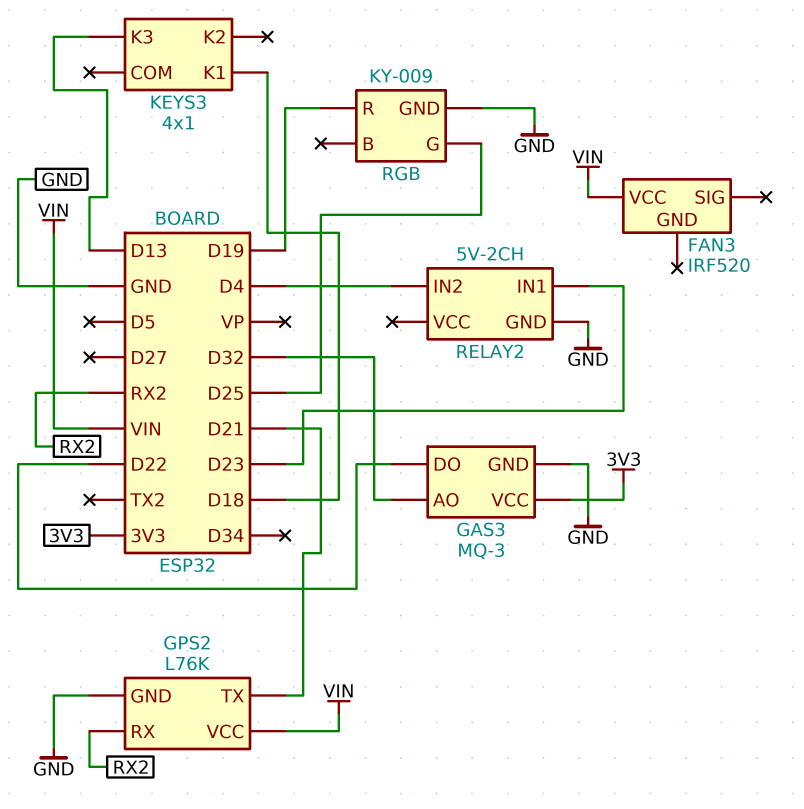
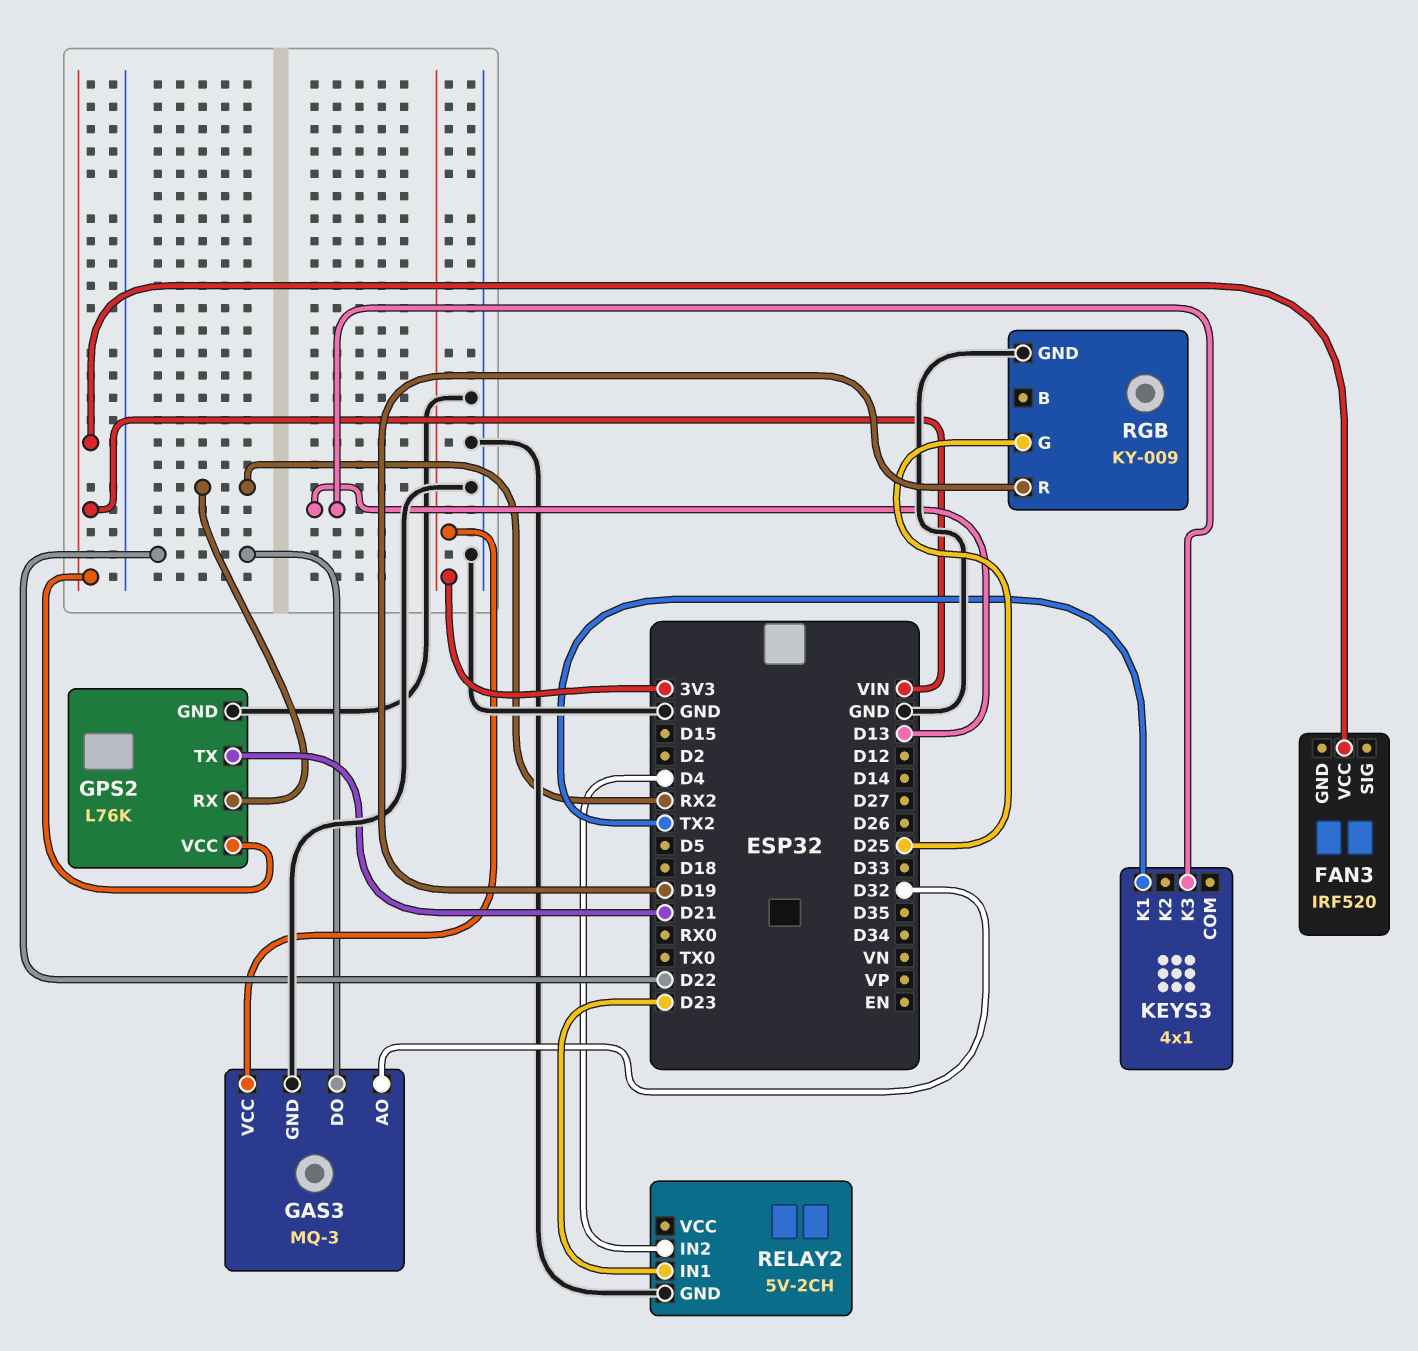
KEYS3 pin K1: D18 -> TX2

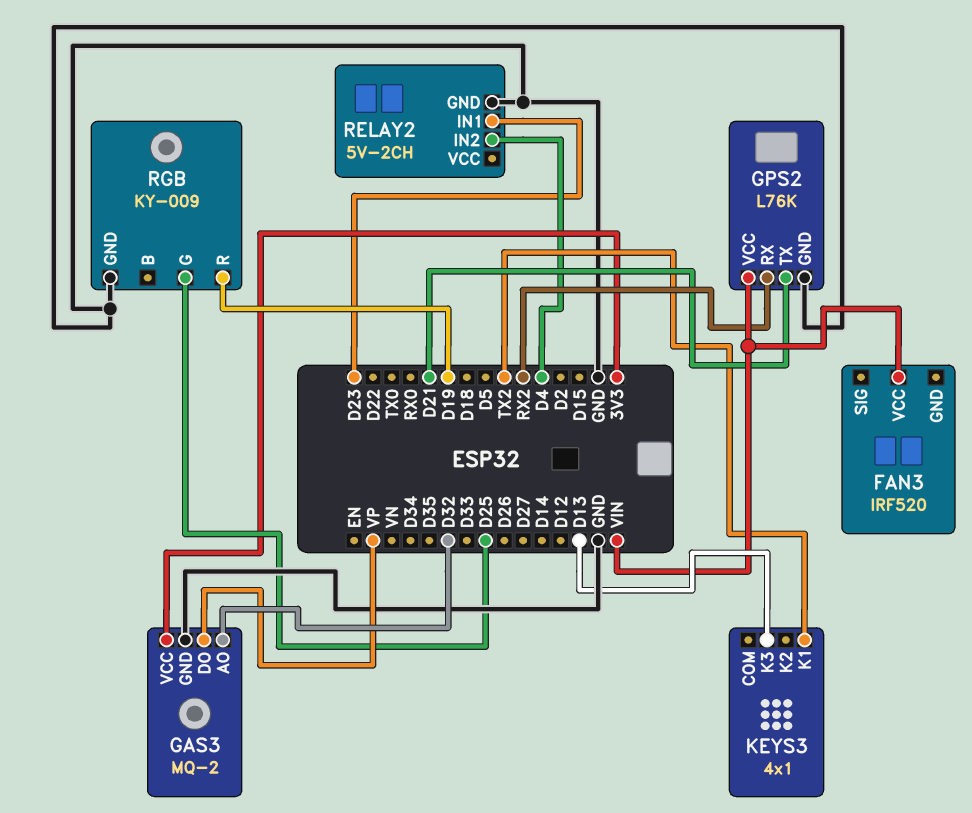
GAS3: MQ-3 -> MQ-2
GAS3 pin DO: D22 -> VP

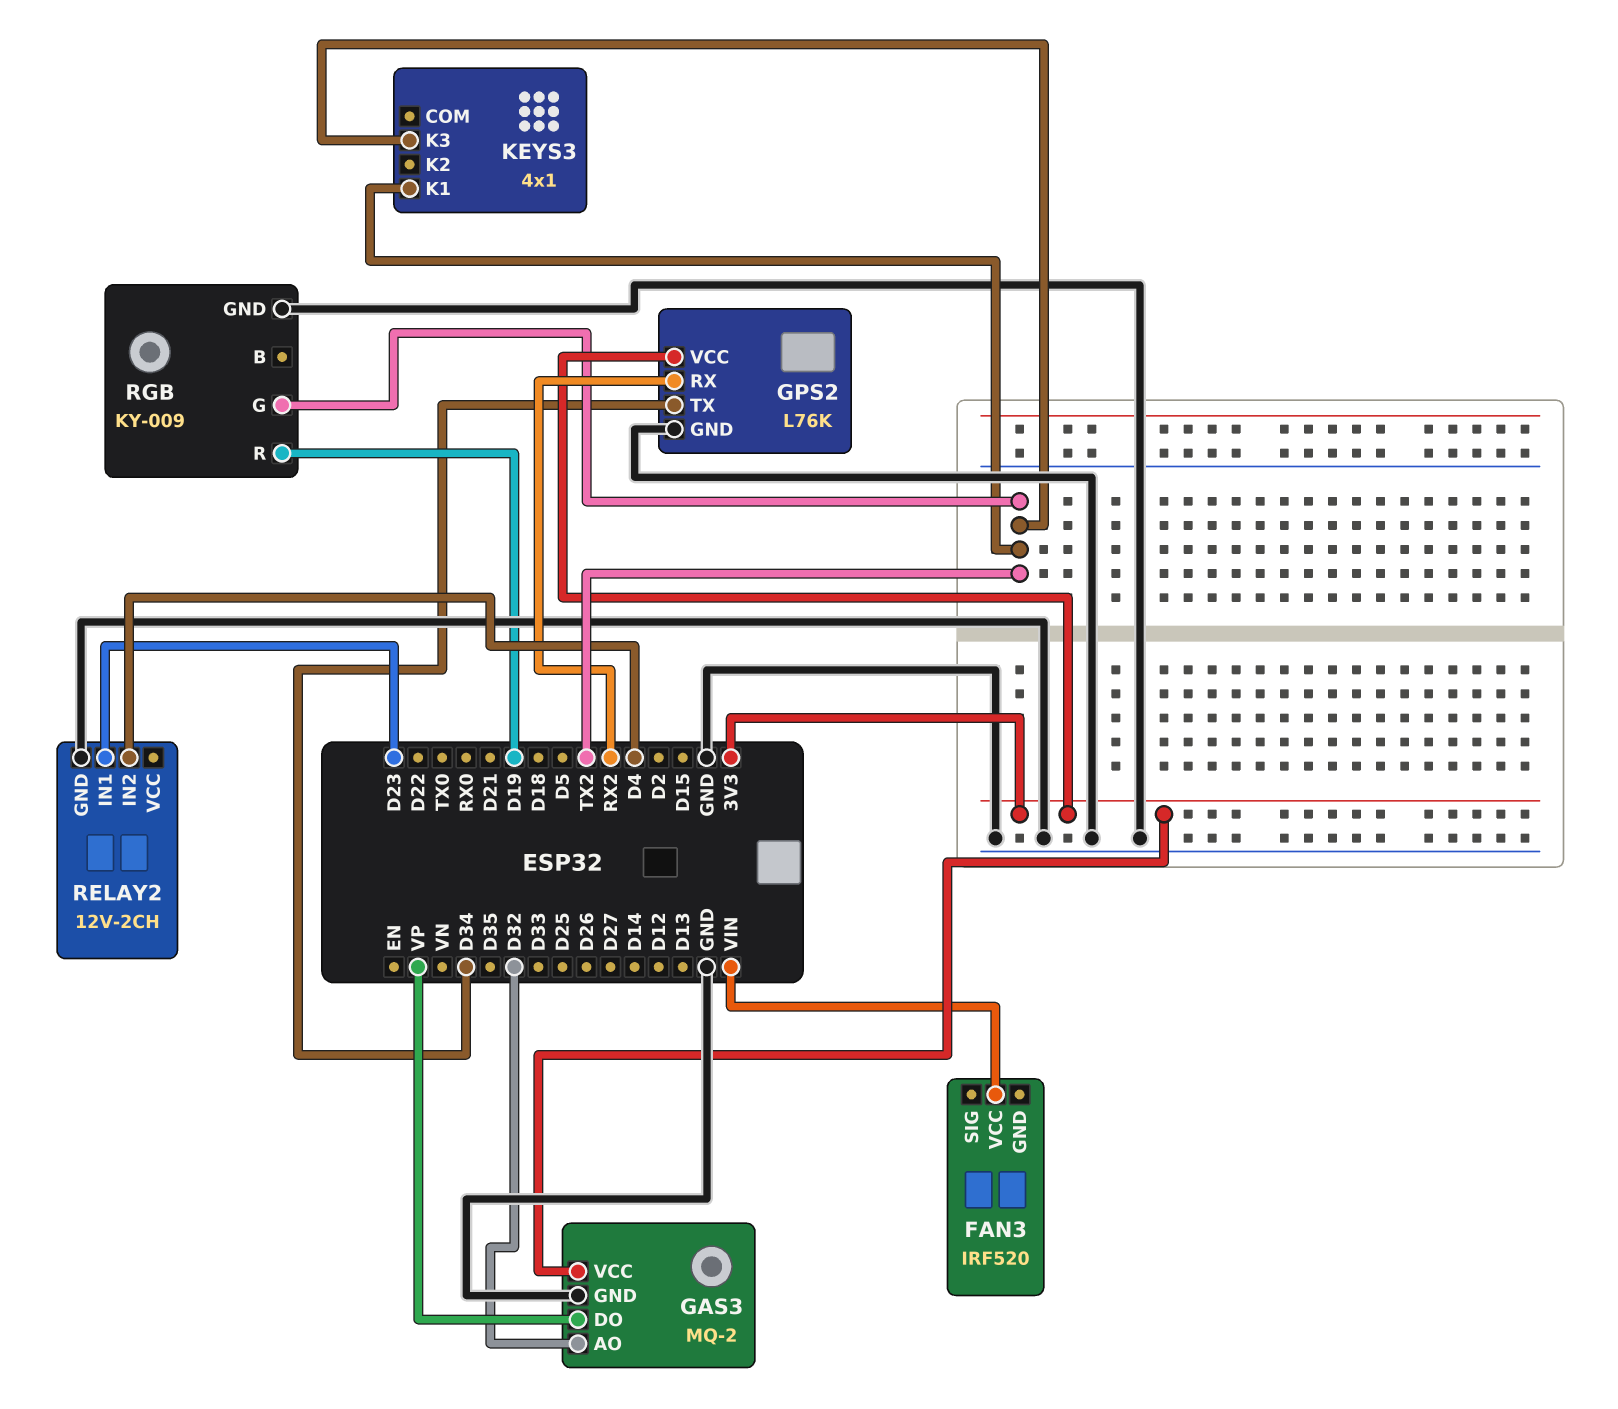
GPS2 pin TX: D21 -> D34
GPS2 pin VCC: VIN -> 3V3
KEYS3 pin K3: D13 -> TX2
RELAY2: 5V-2CH -> 12V-2CH
RGB pin G: D25 -> TX2

